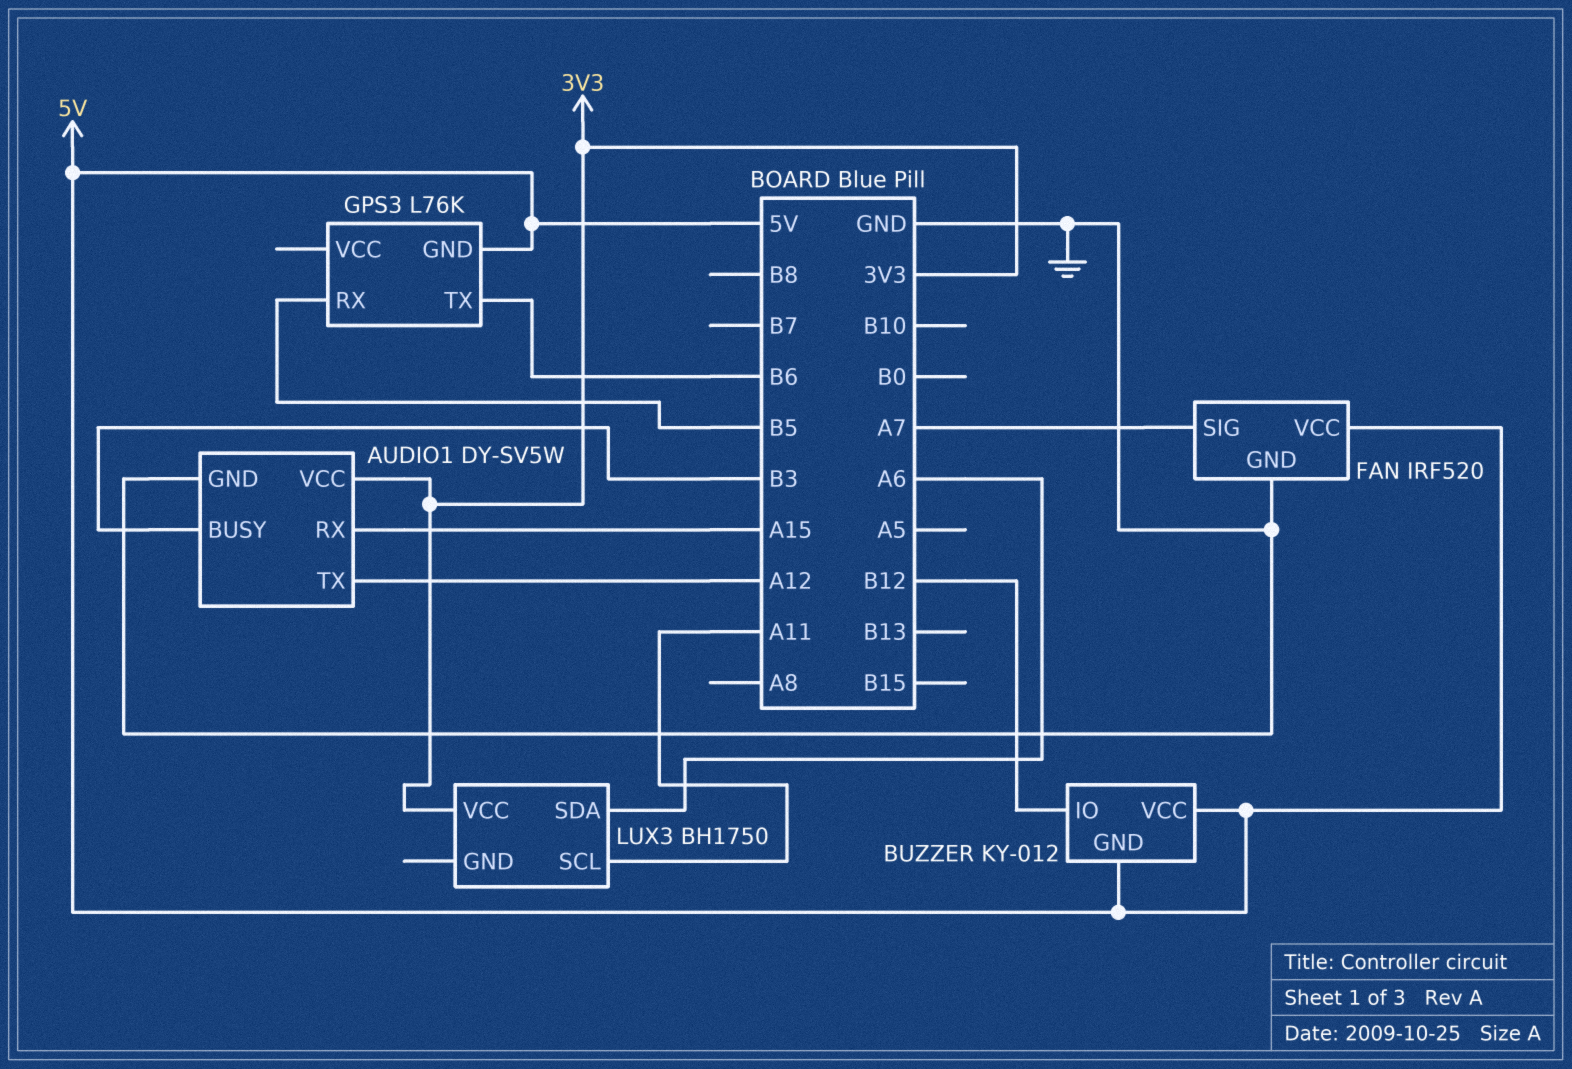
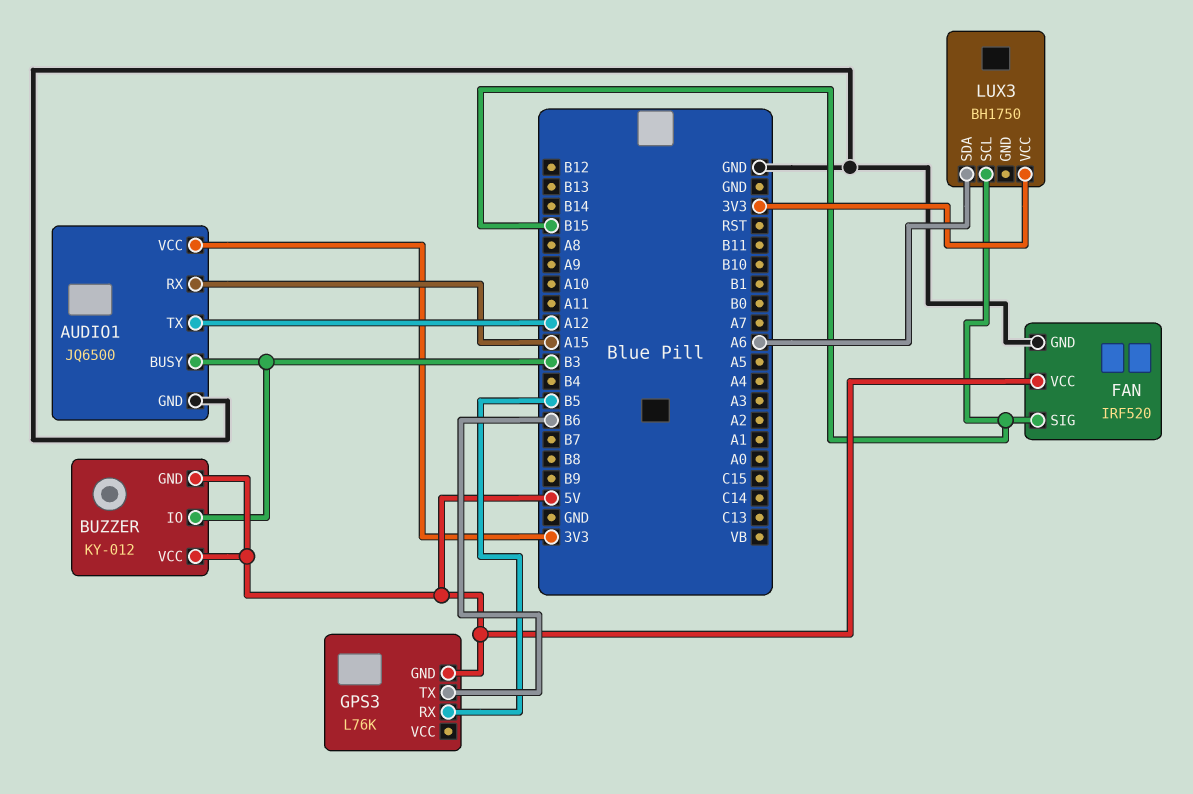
AUDIO1: DY-SV5W -> JQ6500
BUZZER pin IO: B12 -> B3
FAN pin SIG: A7 -> B15
LUX3 pin SCL: A11 -> B15

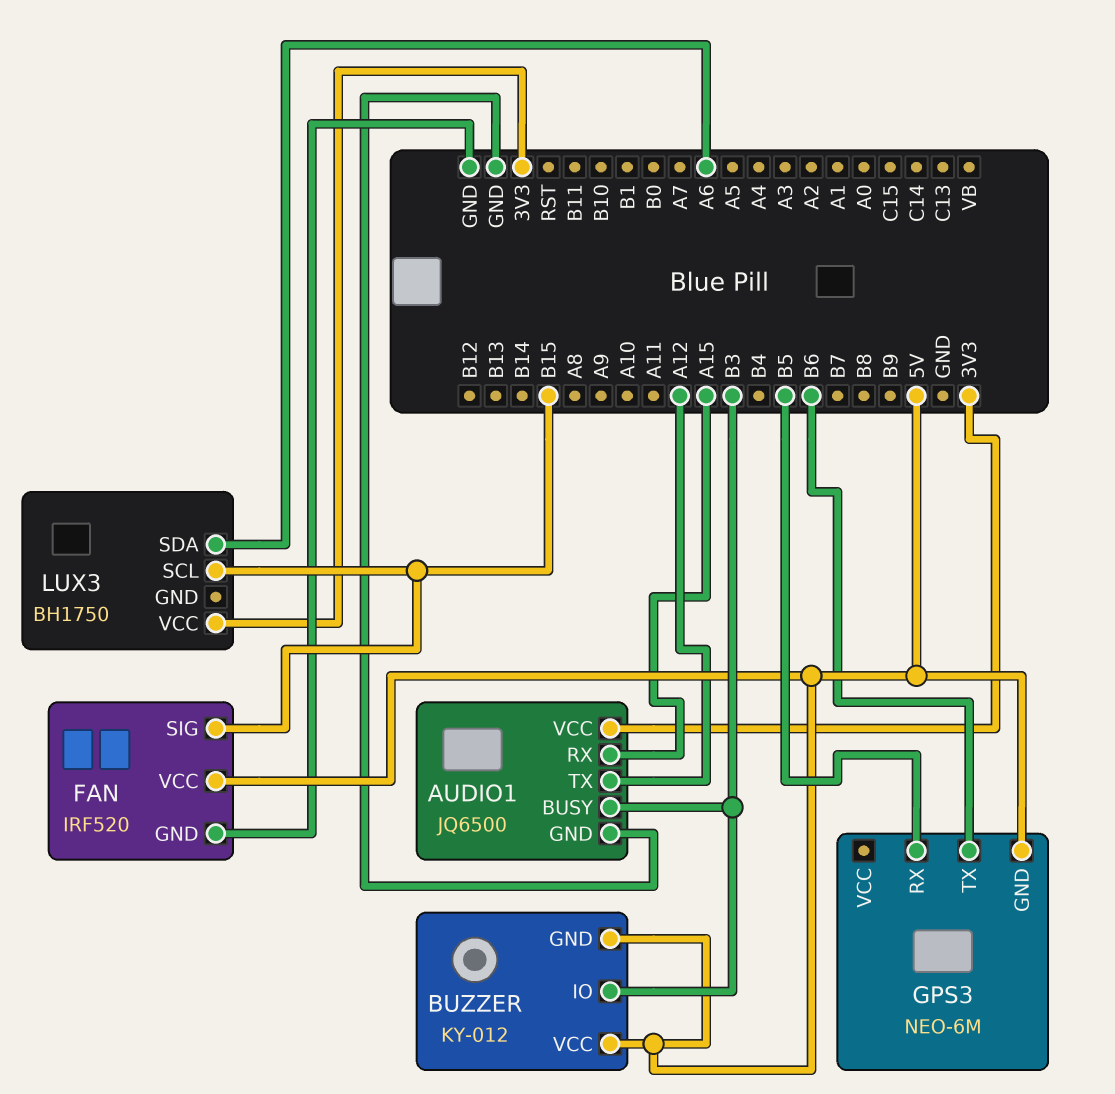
GPS3: L76K -> NEO-6M

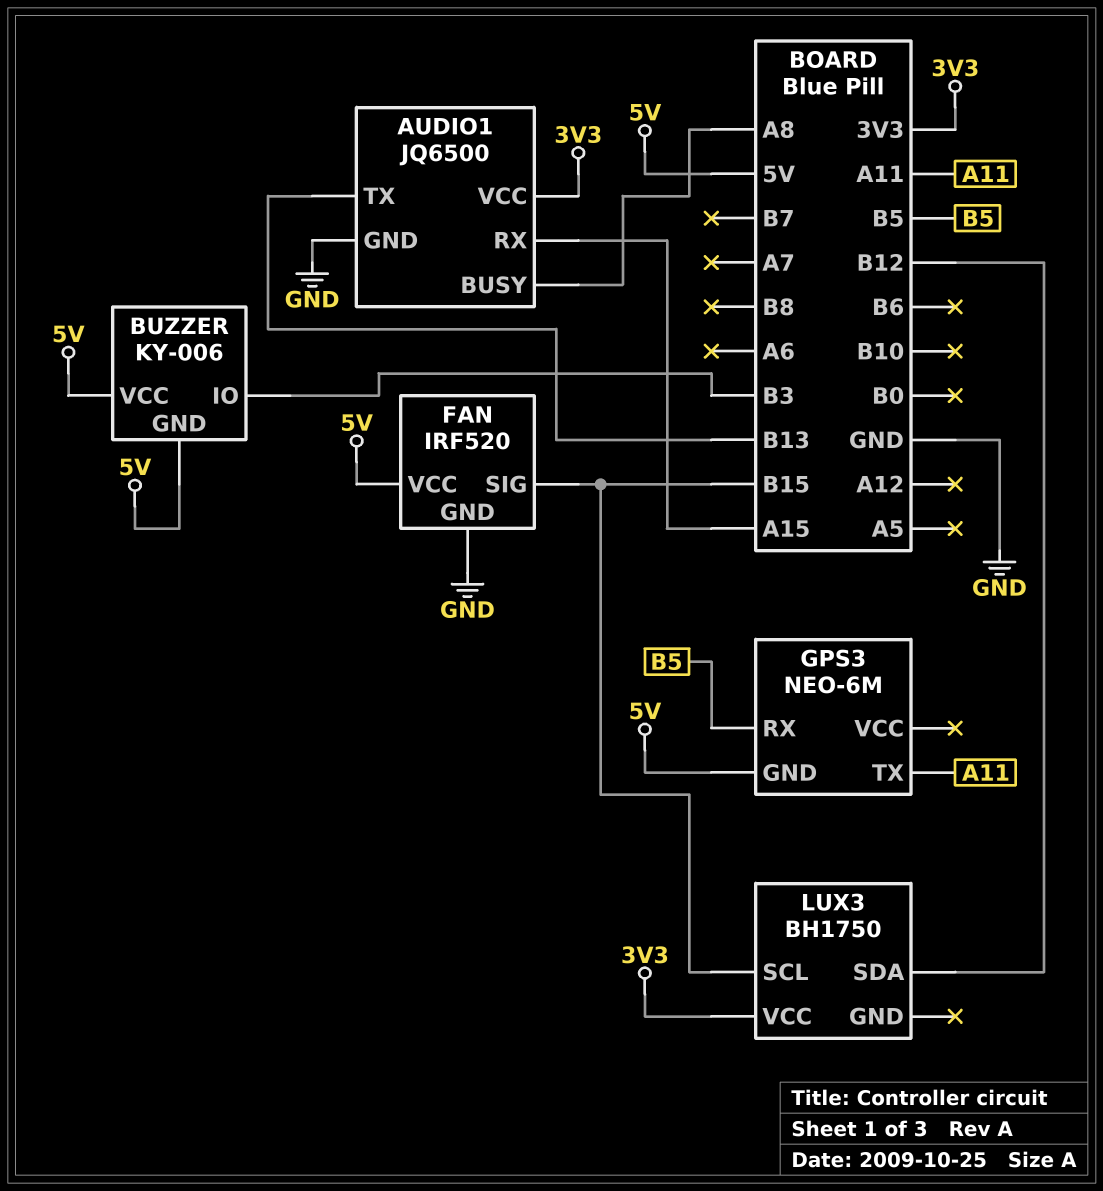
AUDIO1 pin BUSY: B3 -> A8
AUDIO1 pin TX: A12 -> B13
BUZZER: KY-012 -> KY-006
GPS3 pin TX: B6 -> A11
LUX3 pin SDA: A6 -> B12

